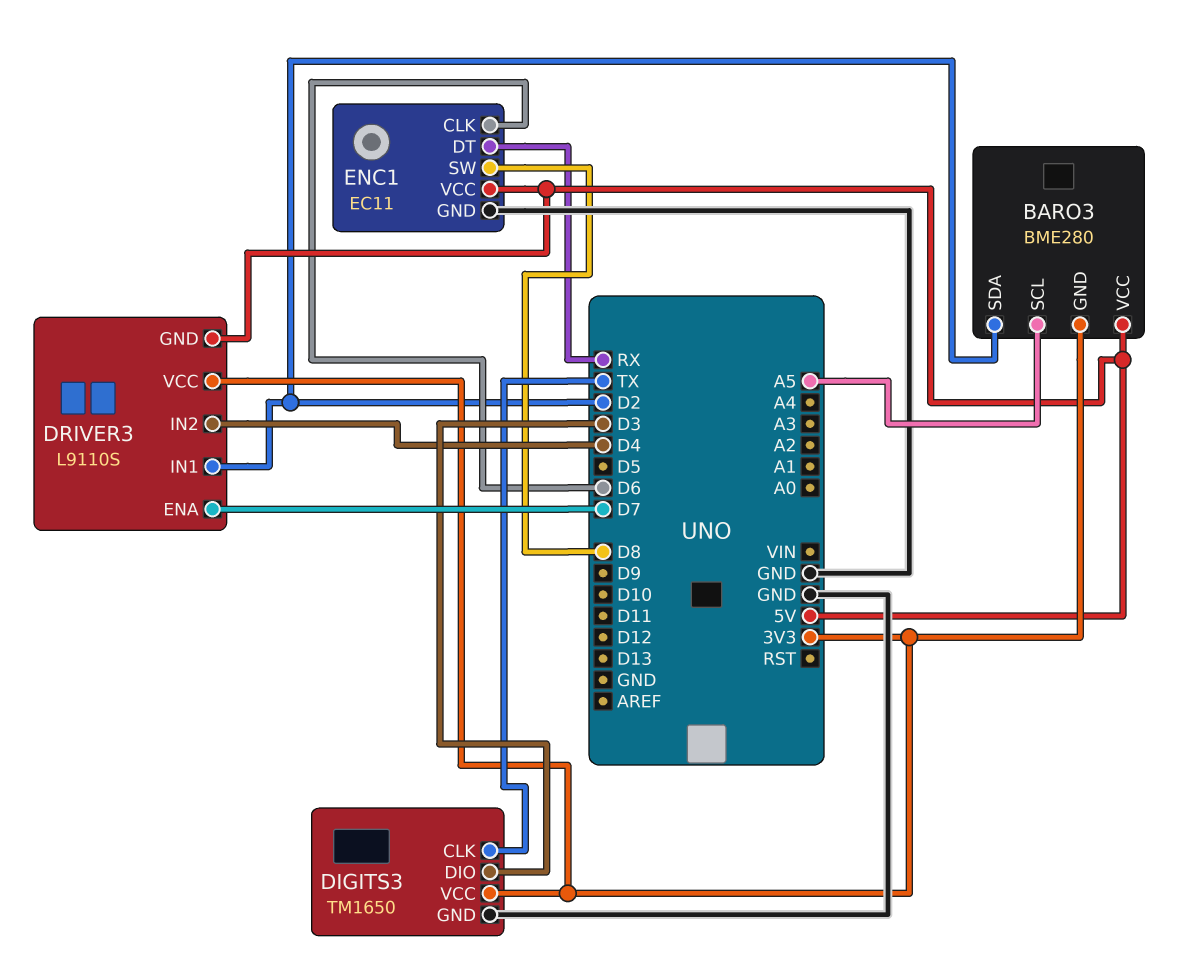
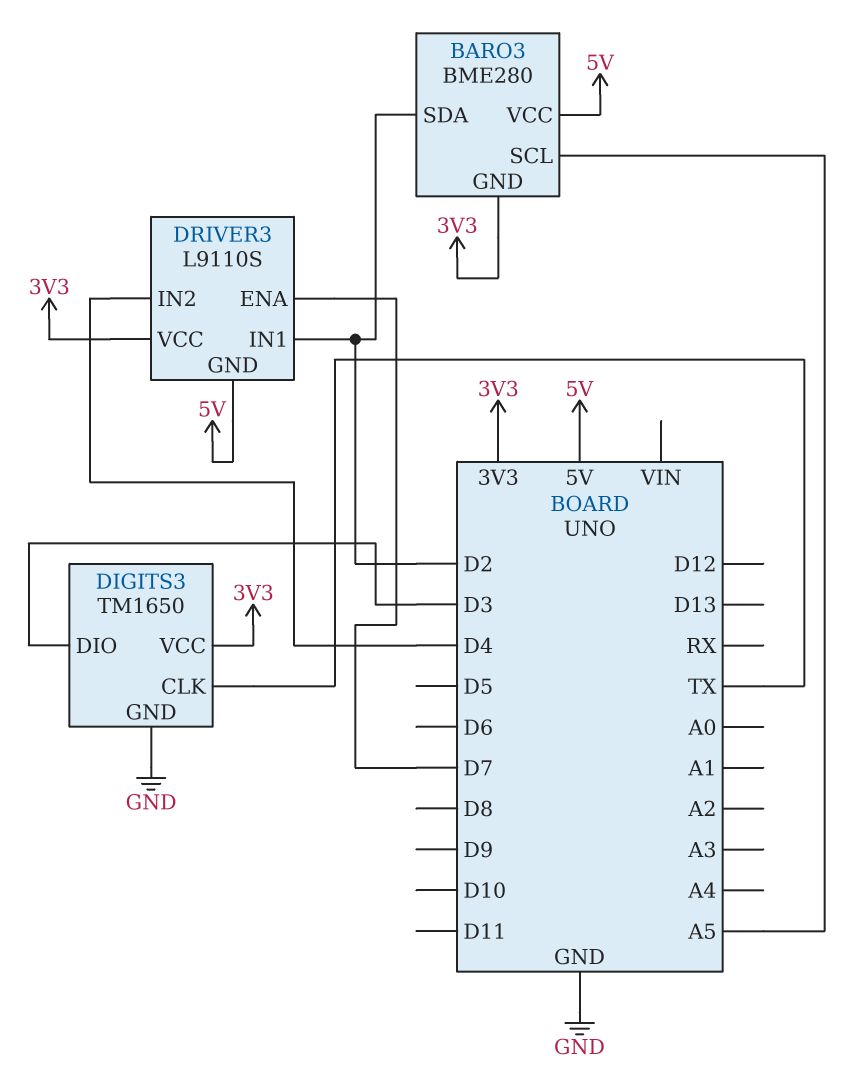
ENC1: EC11 -> none
ENC1 pin CLK: D6 -> none
ENC1 pin DT: RX -> none
ENC1 pin GND: GND -> none
ENC1 pin SW: D8 -> none
ENC1 pin VCC: 5V -> none

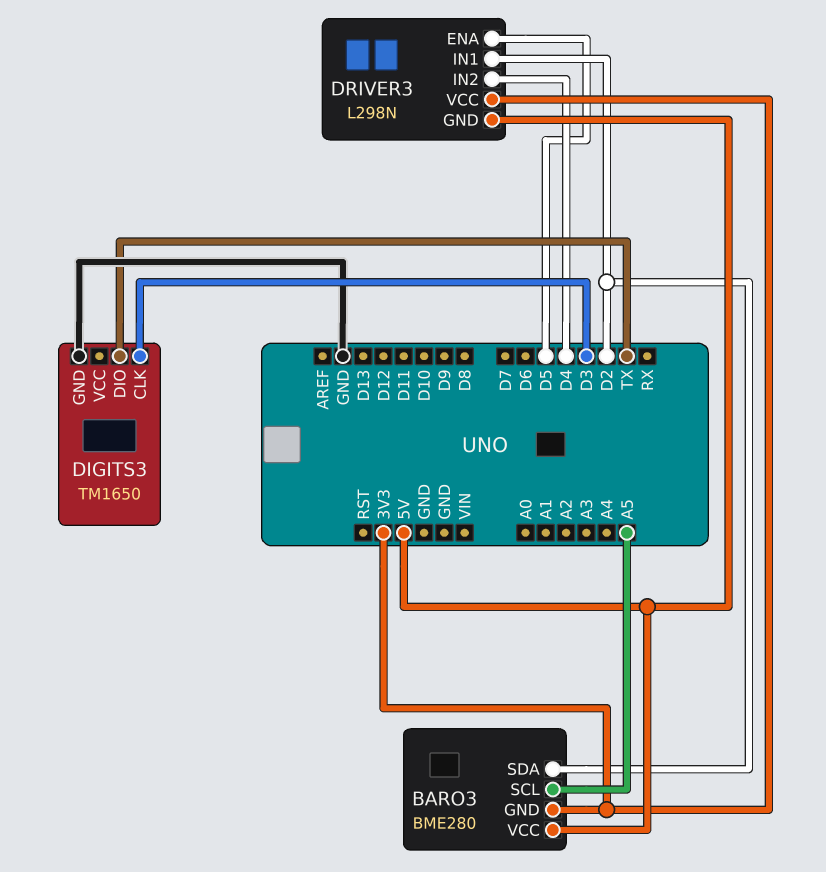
DIGITS3 pin CLK: TX -> D3
DIGITS3 pin DIO: D3 -> TX
DIGITS3 pin VCC: 3V3 -> none
DRIVER3: L9110S -> L298N
DRIVER3 pin ENA: D7 -> D5

